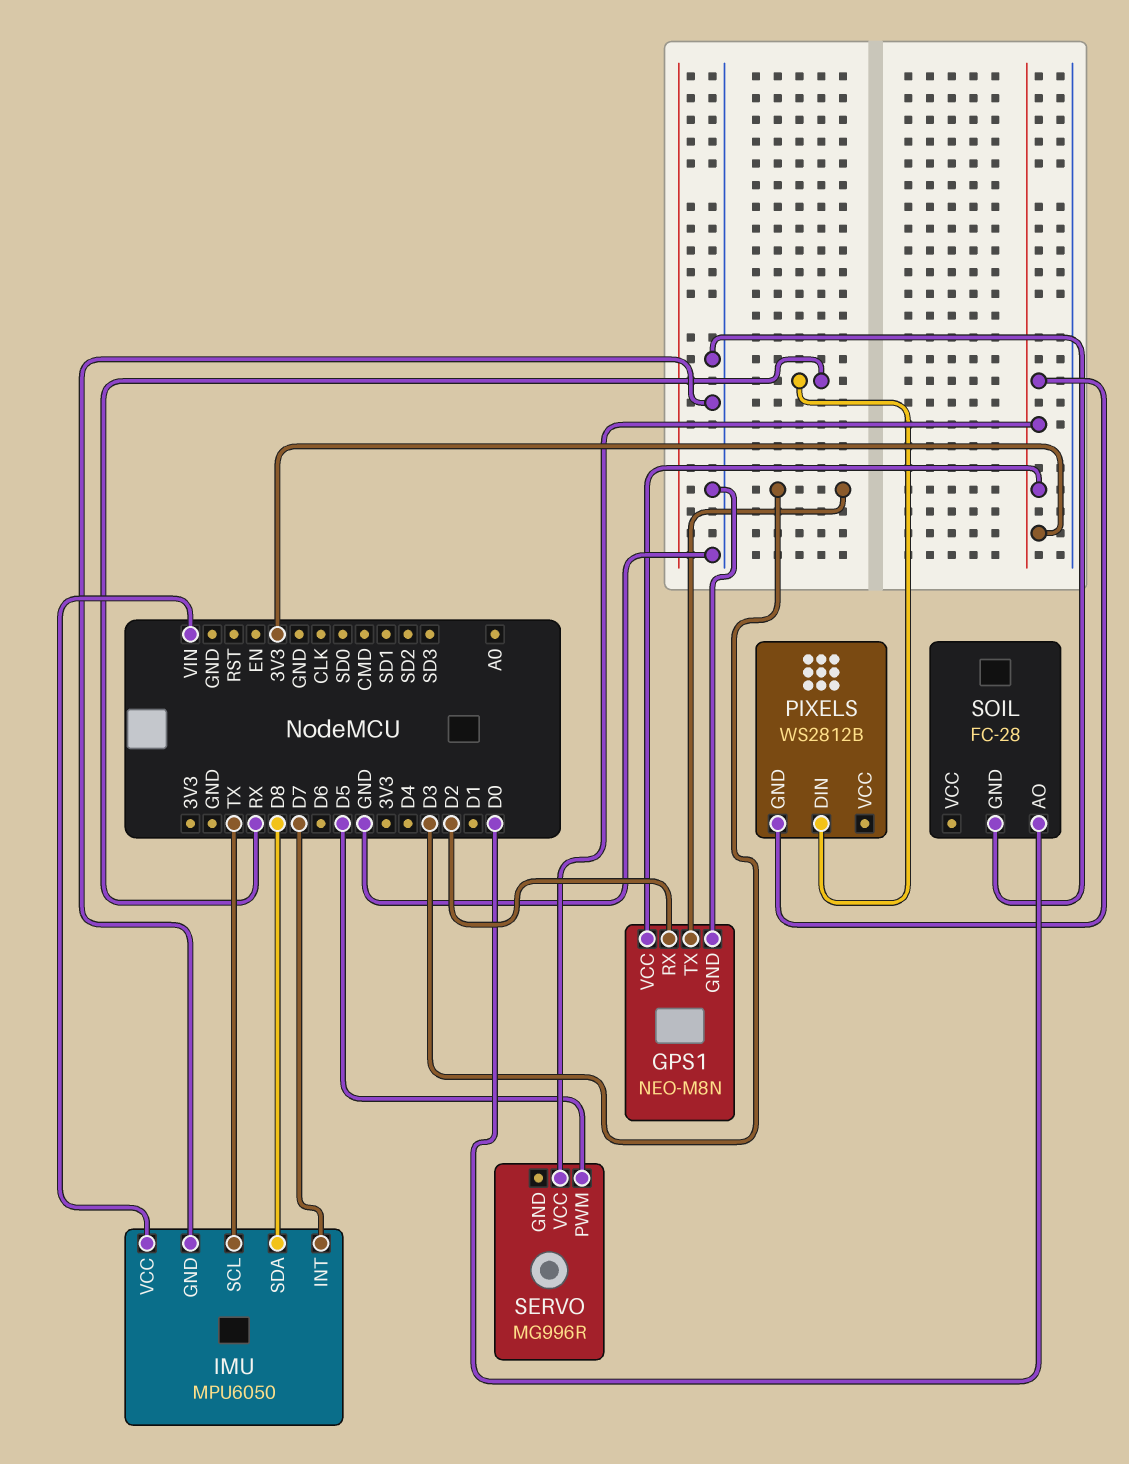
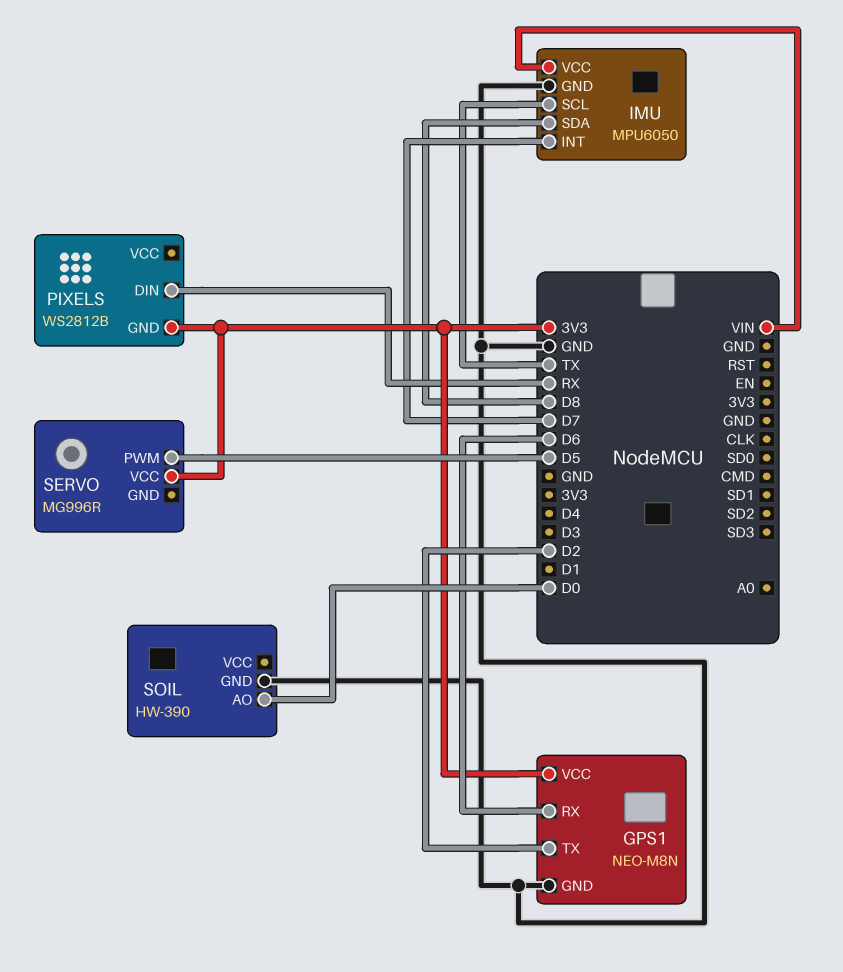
GPS1 pin RX: D2 -> D6
GPS1 pin TX: D3 -> D2
SOIL: FC-28 -> HW-390

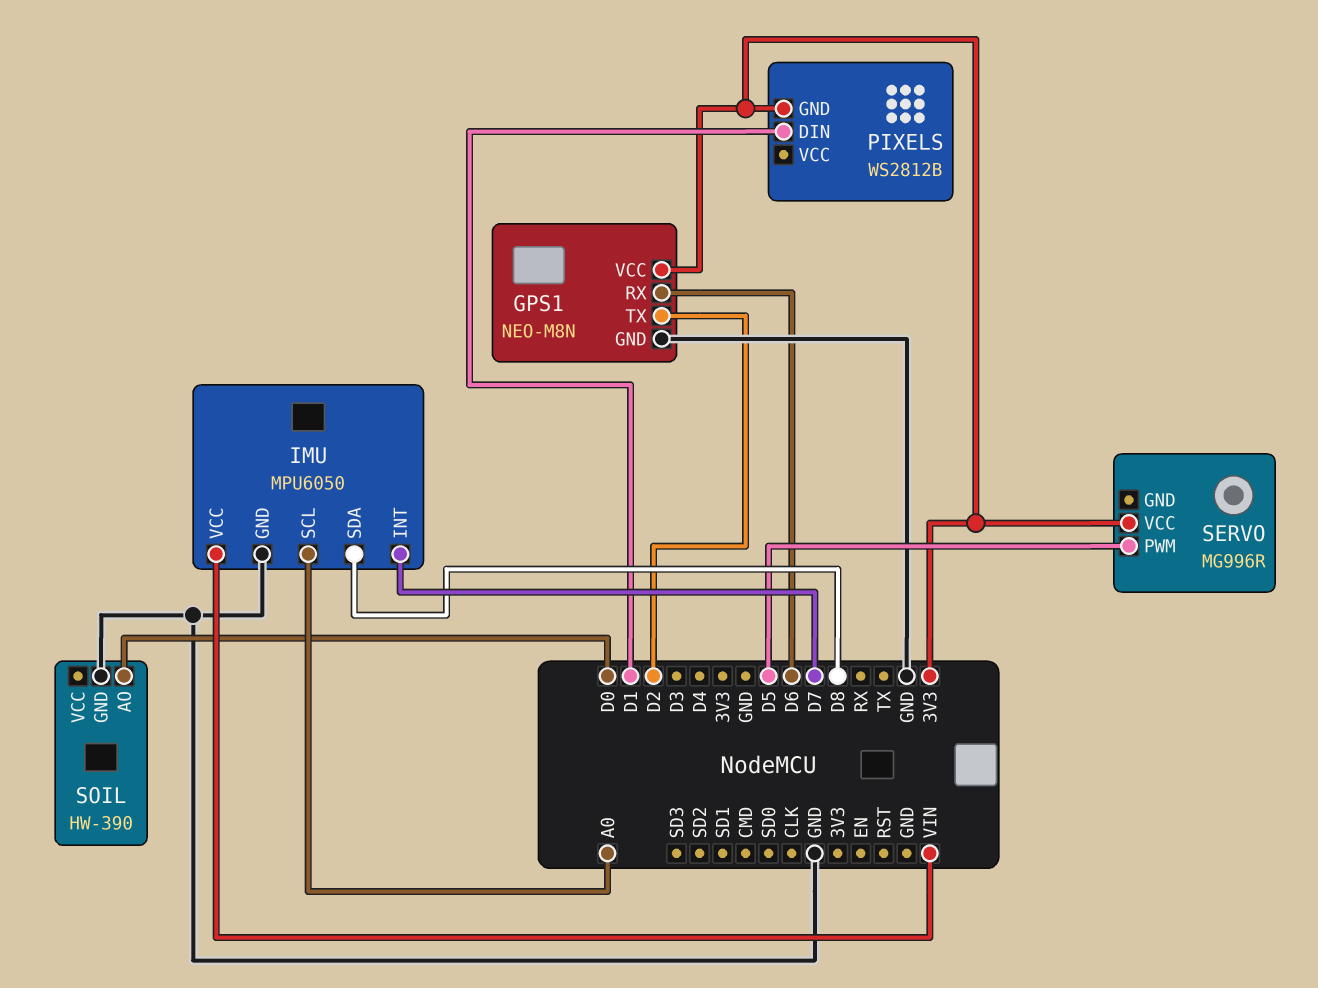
IMU pin SCL: TX -> A0
PIXELS pin DIN: RX -> D1

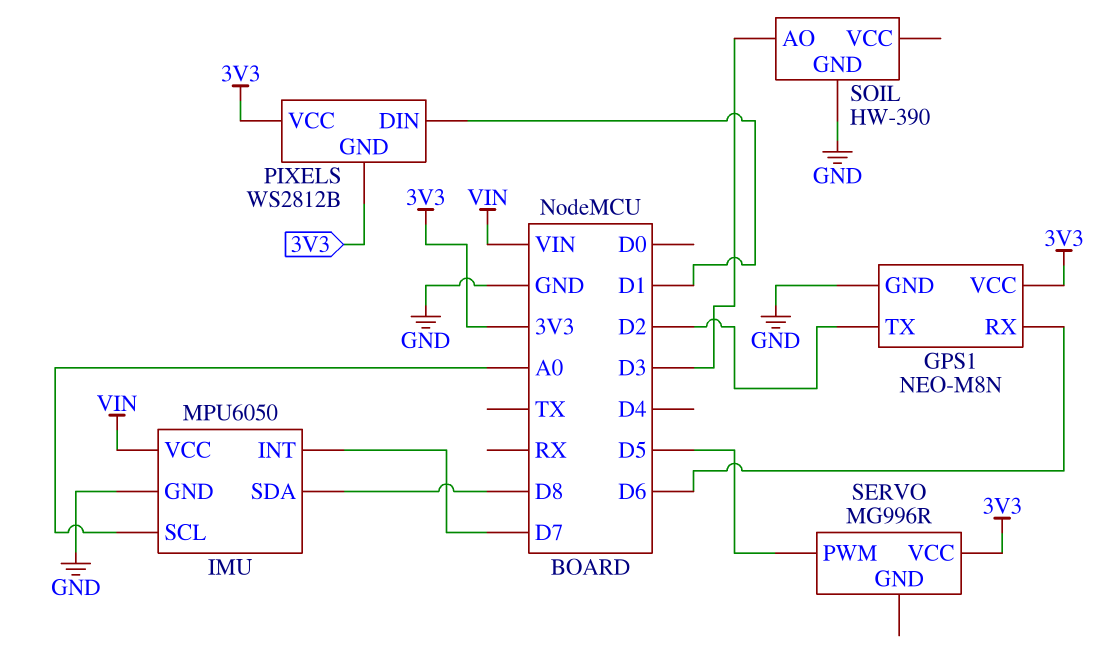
PIXELS pin VCC: none -> 3V3
SOIL pin AO: D0 -> D3

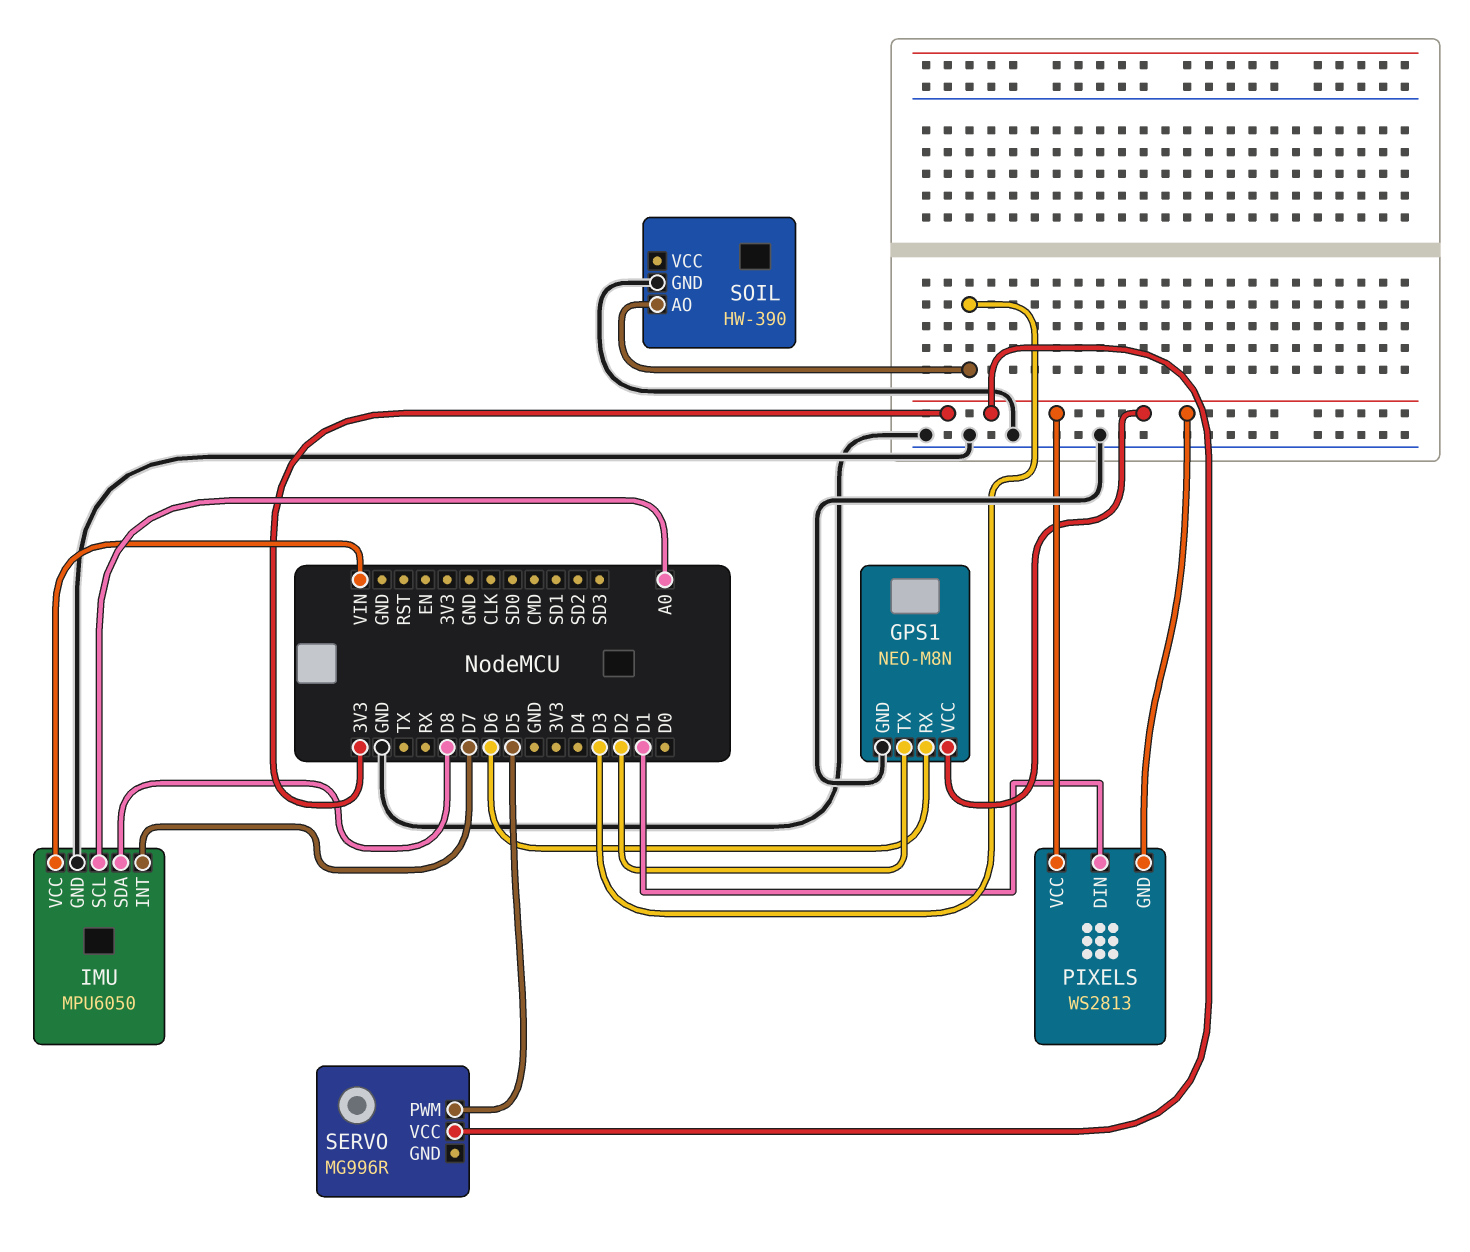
PIXELS: WS2812B -> WS2813

